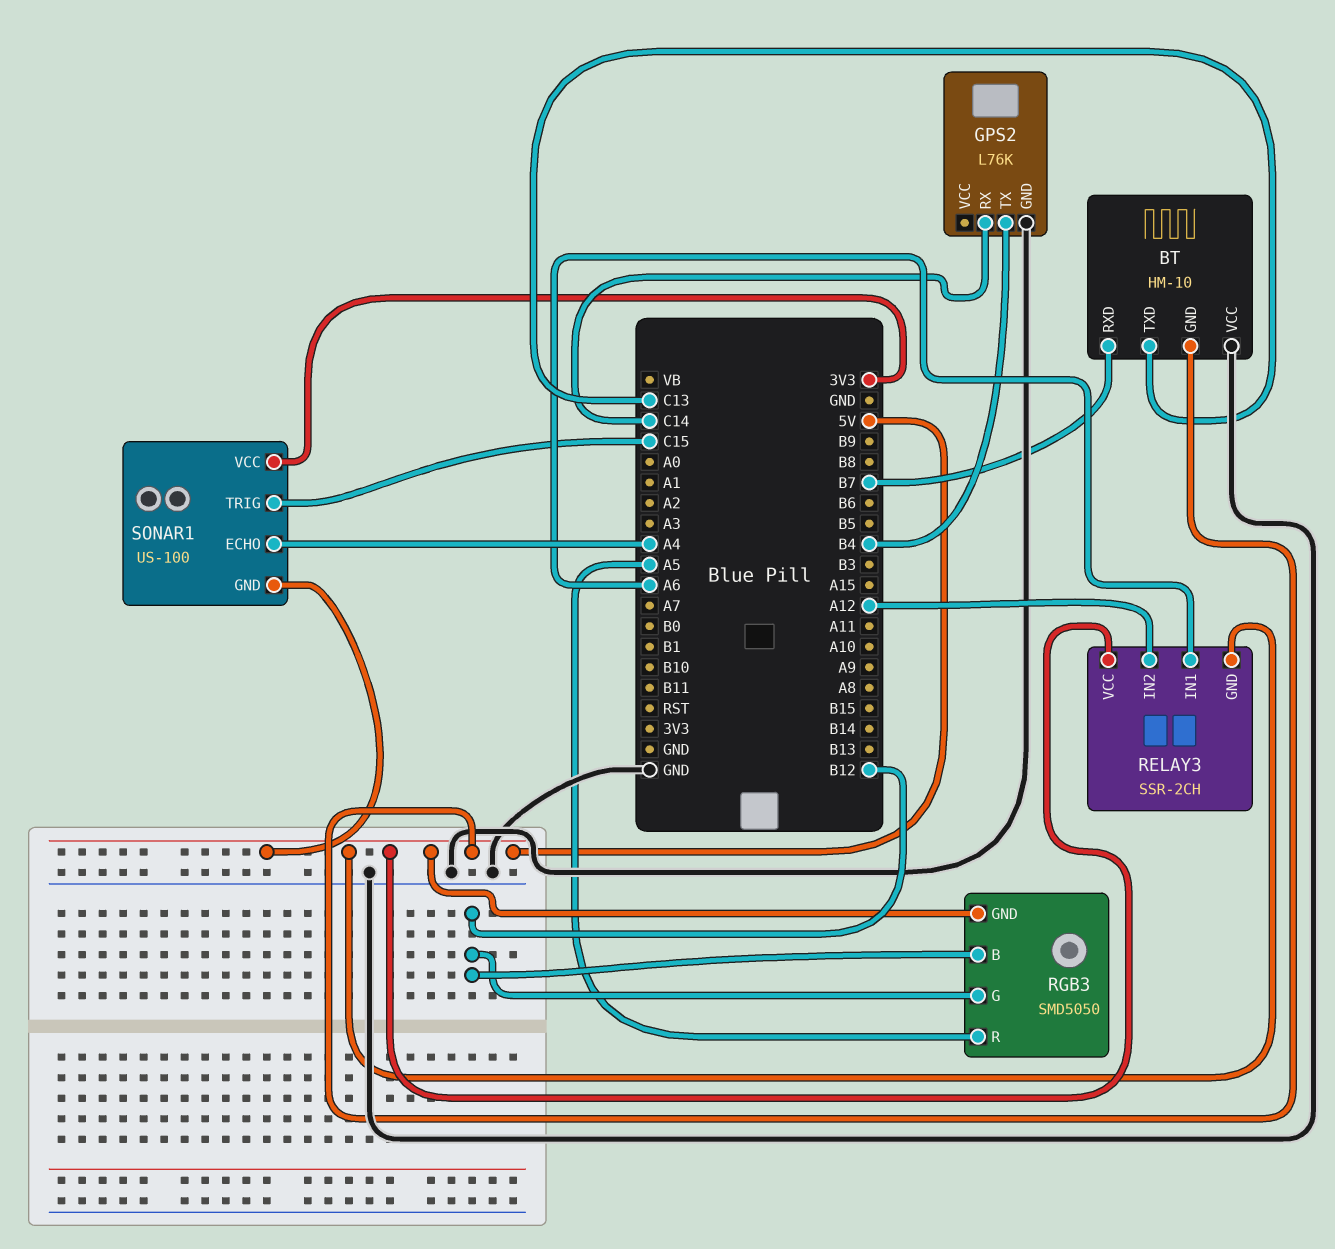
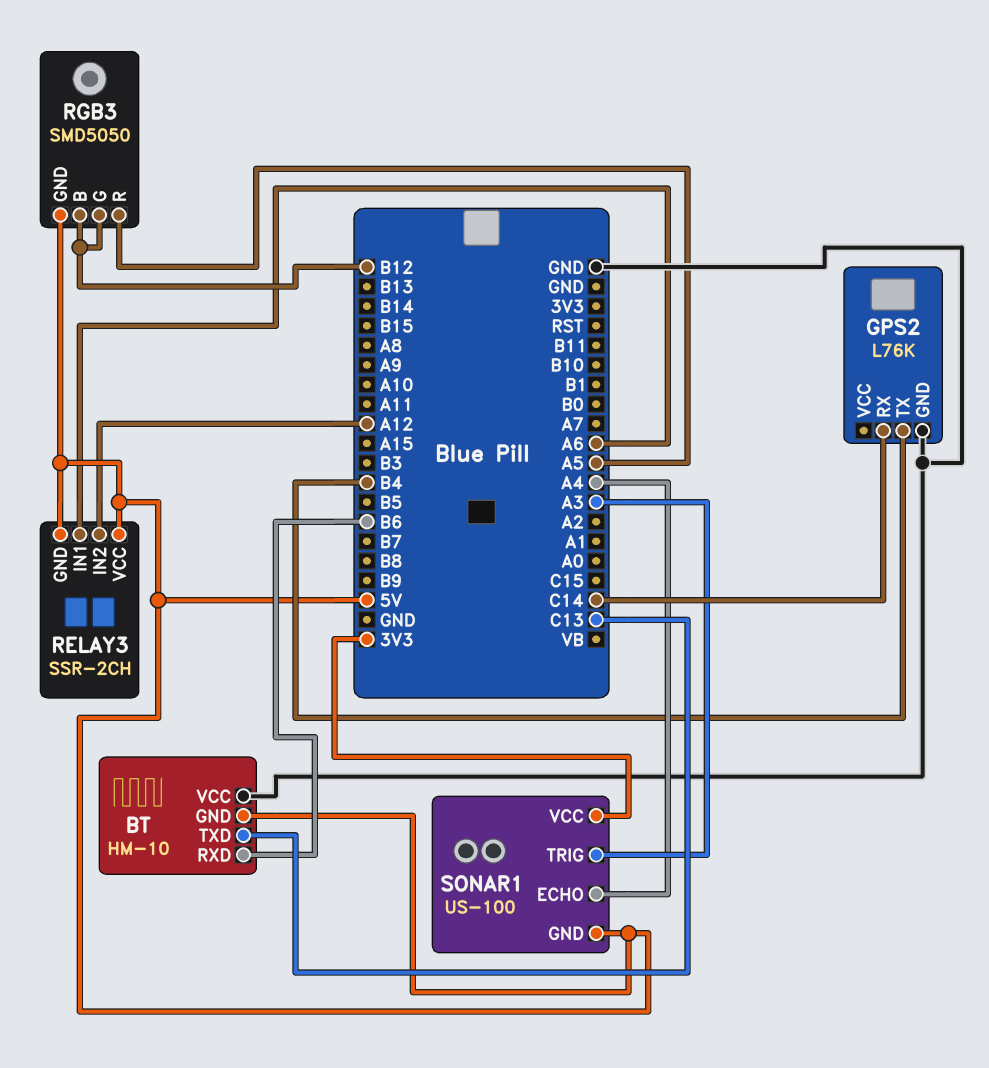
BT pin RXD: B7 -> B6
SONAR1 pin TRIG: C15 -> A3

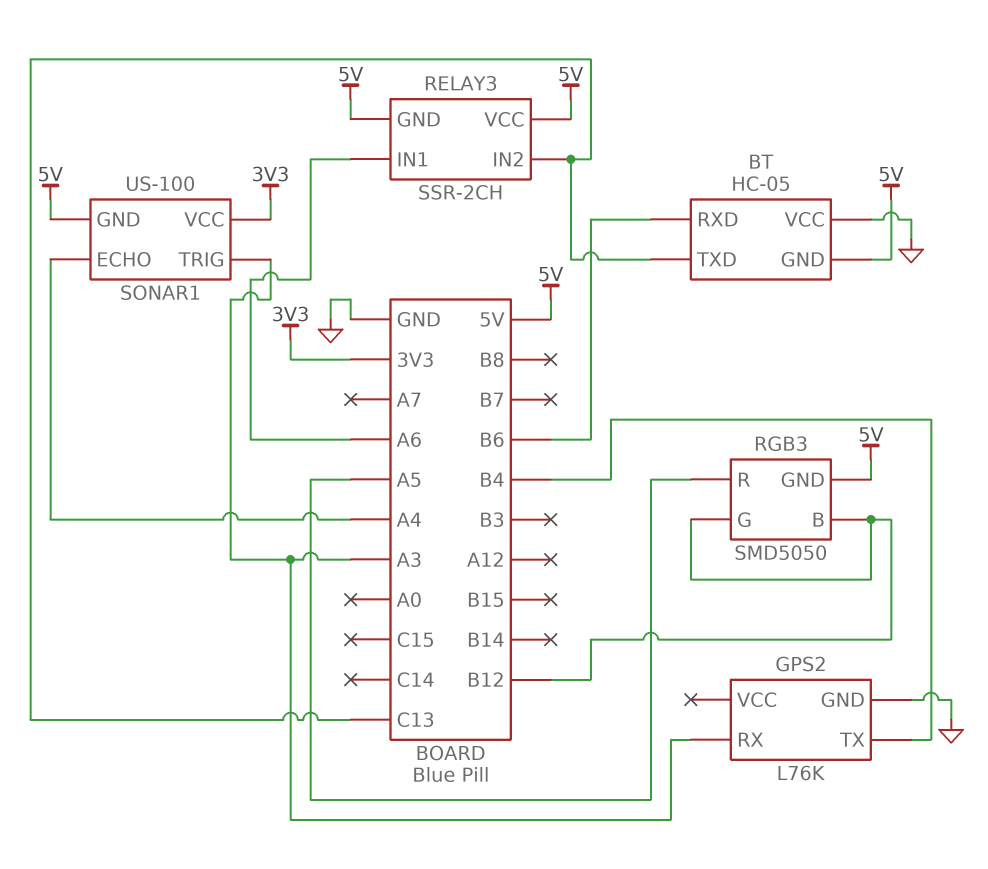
BT: HM-10 -> HC-05
GPS2 pin RX: C14 -> A3
RELAY3 pin IN2: A12 -> C13

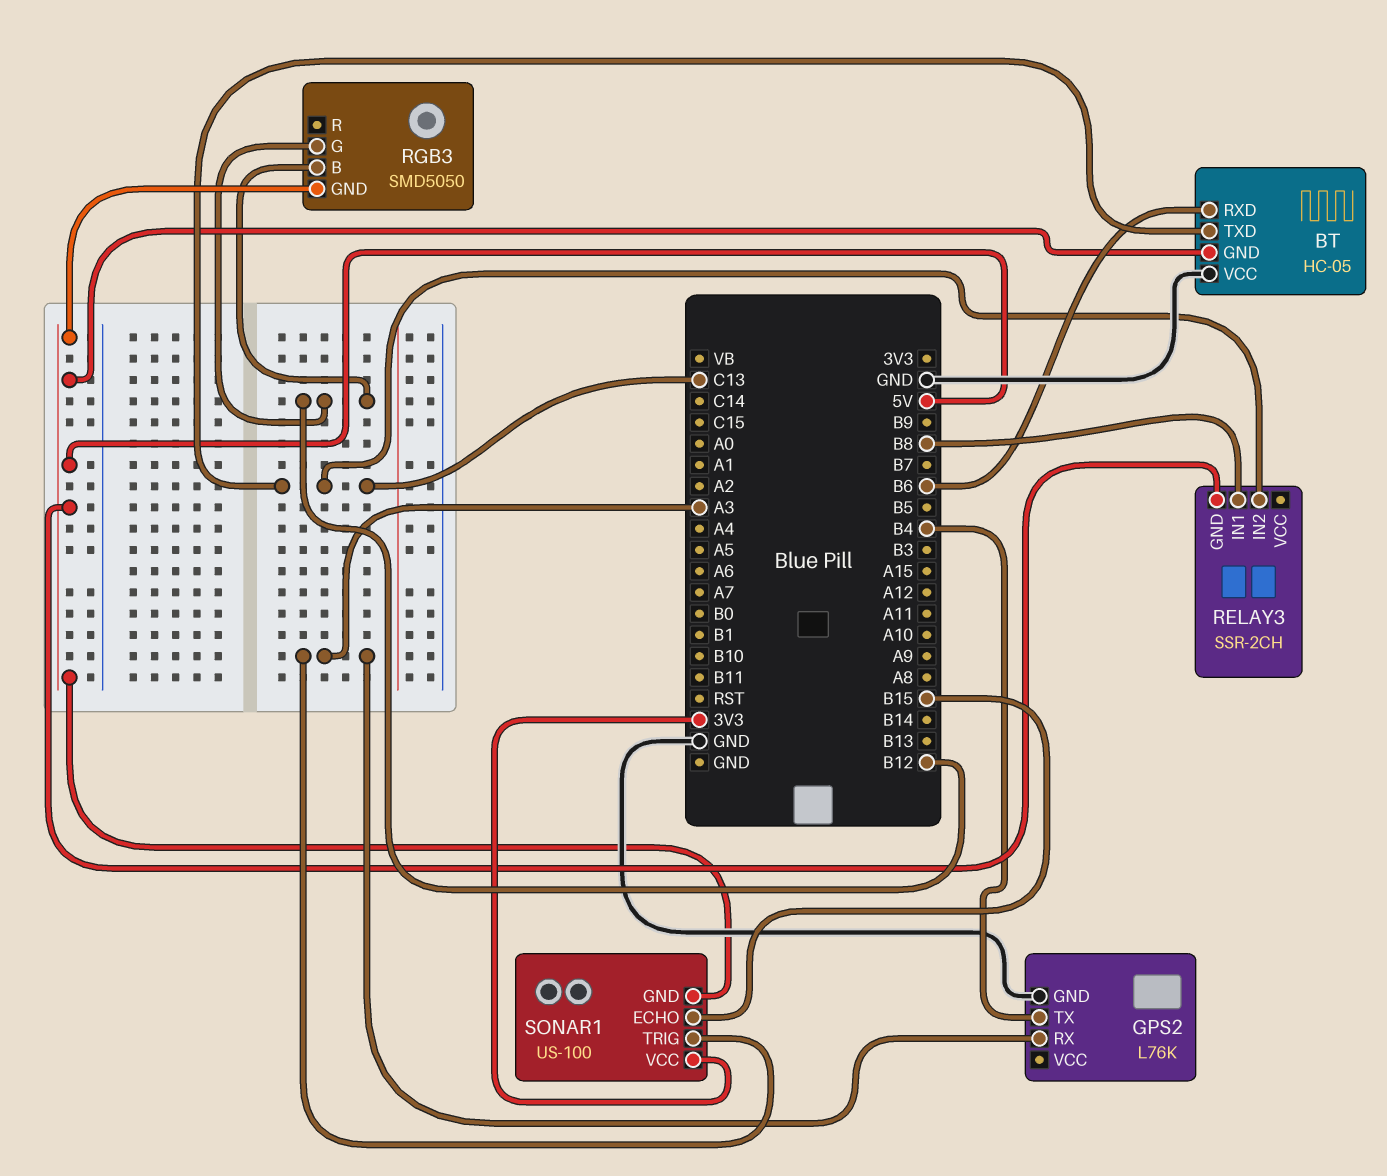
RELAY3 pin IN1: A6 -> B8
RELAY3 pin VCC: 5V -> none
RGB3 pin R: A5 -> none
SONAR1 pin ECHO: A4 -> B15

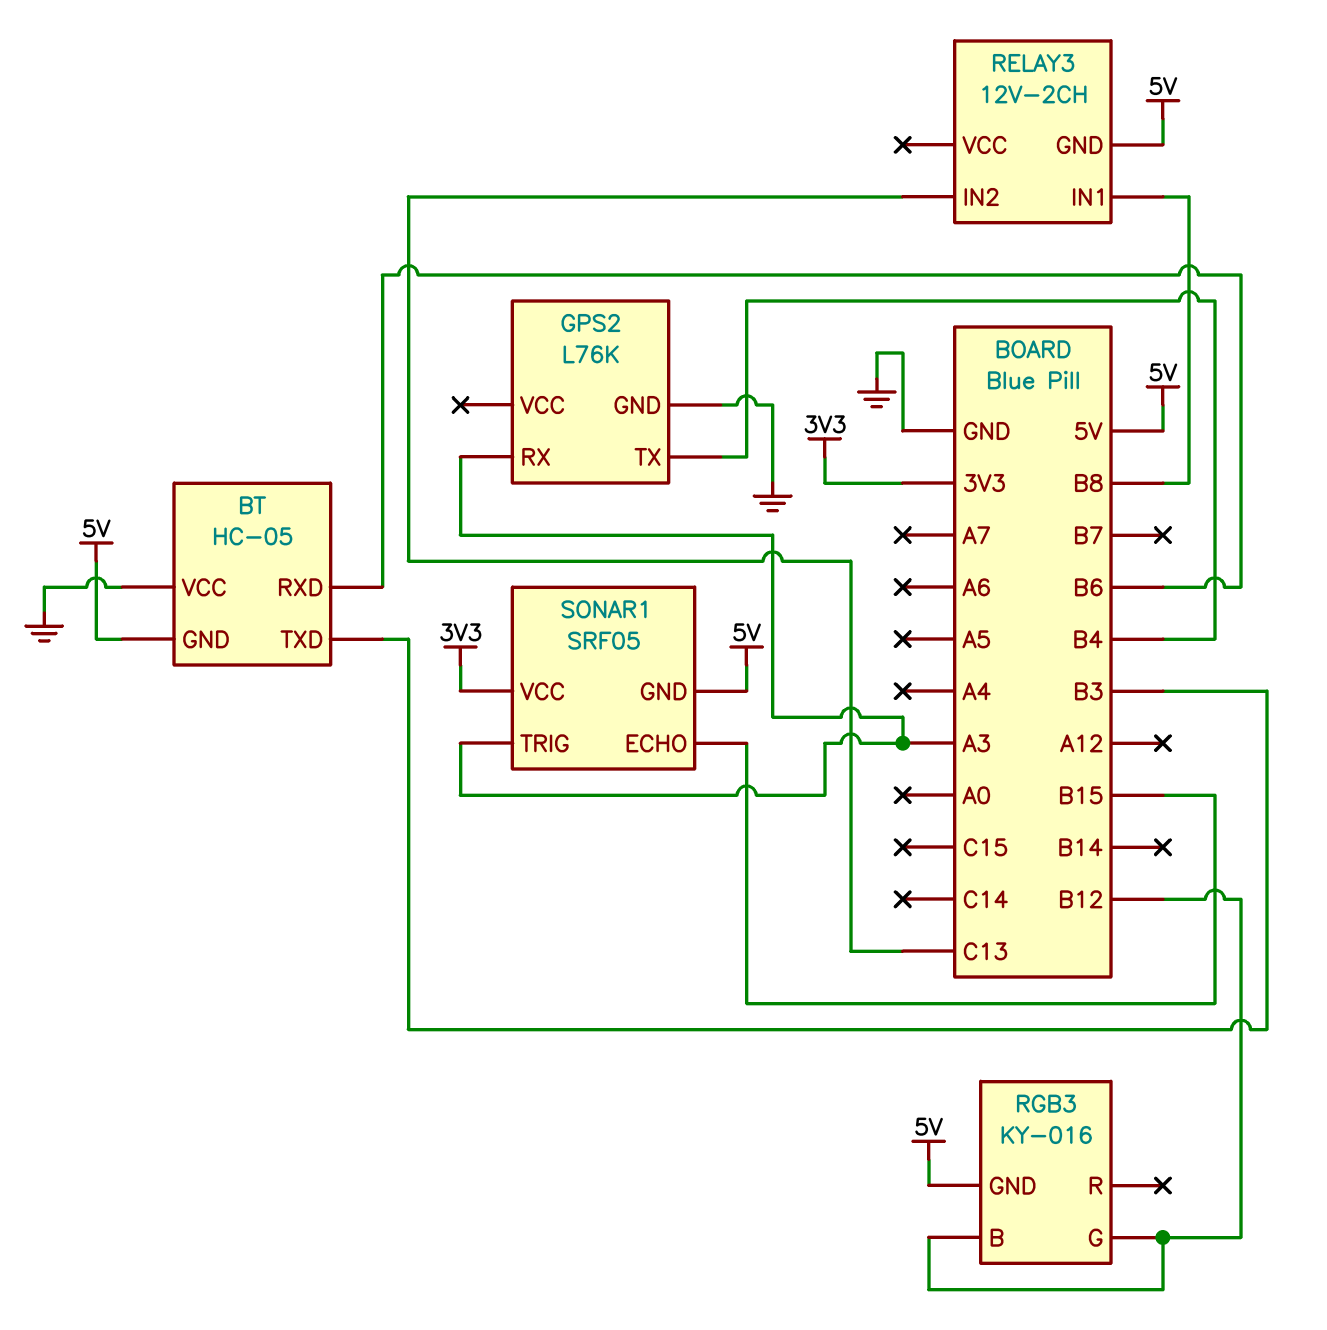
BT pin TXD: C13 -> B3
RELAY3: SSR-2CH -> 12V-2CH
RGB3: SMD5050 -> KY-016
SONAR1: US-100 -> SRF05

